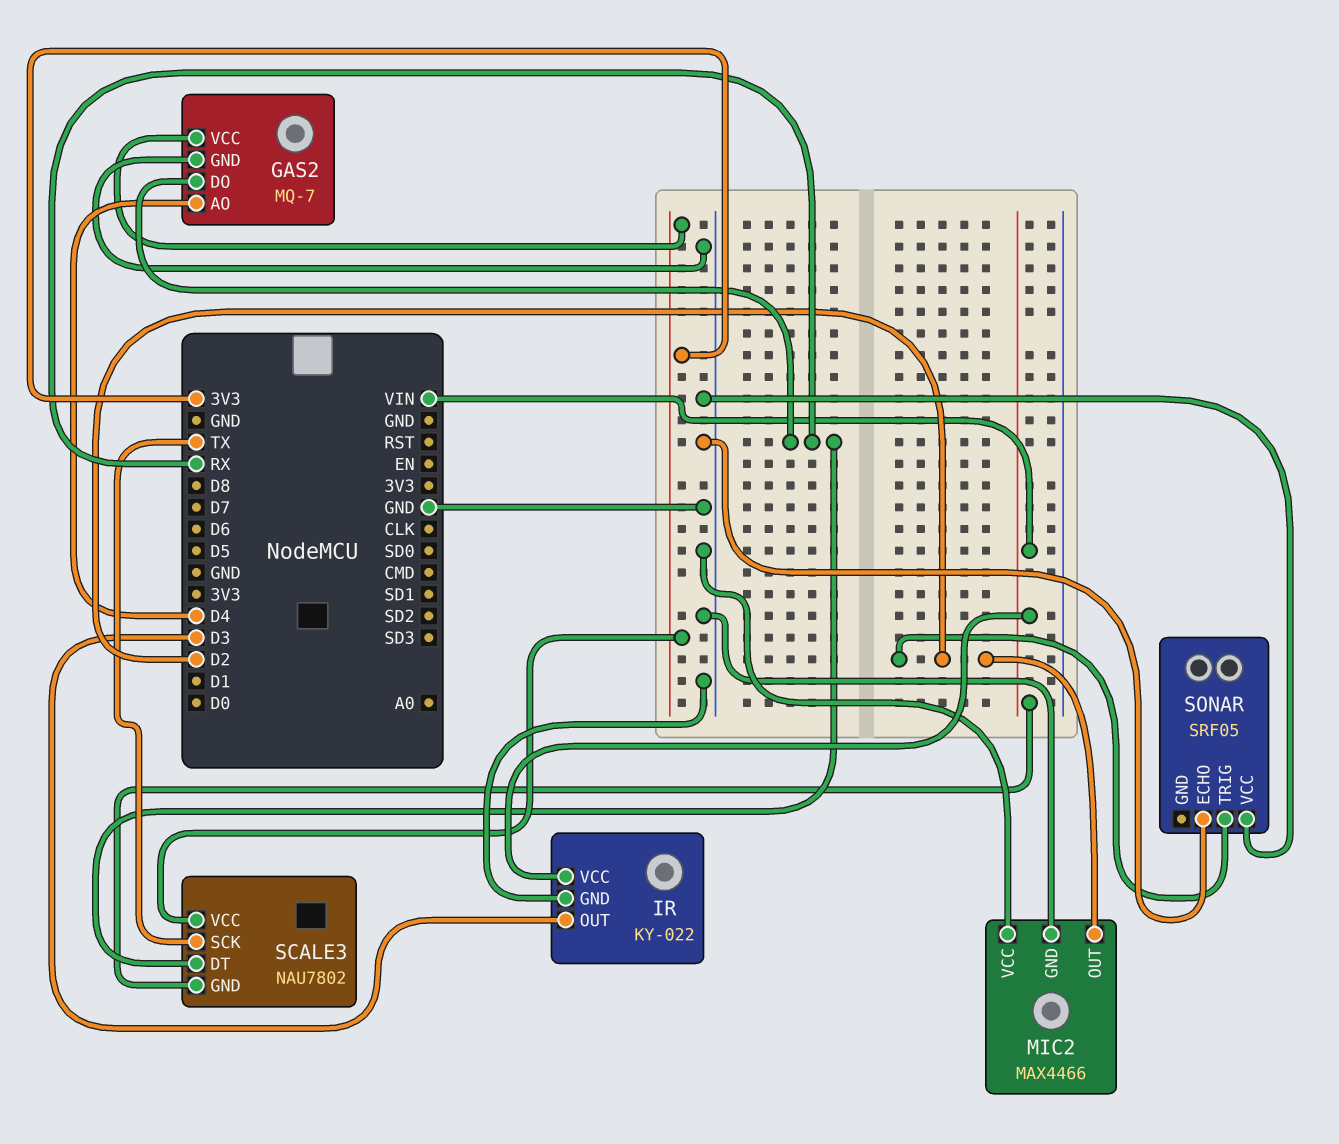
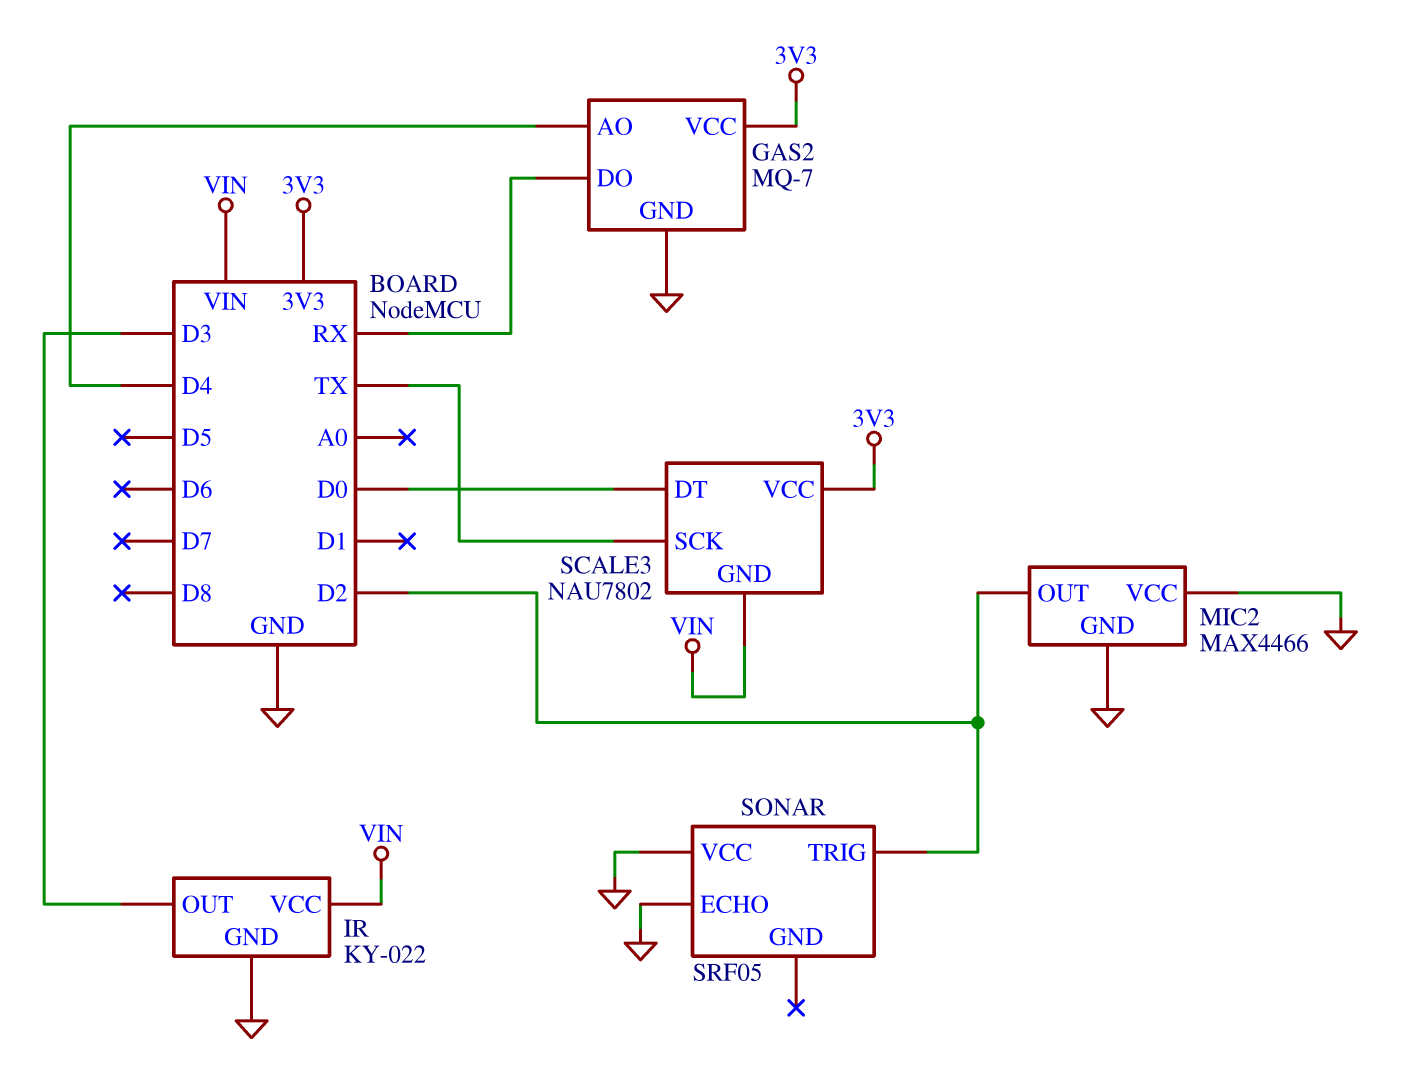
SCALE3 pin DT: RX -> D0

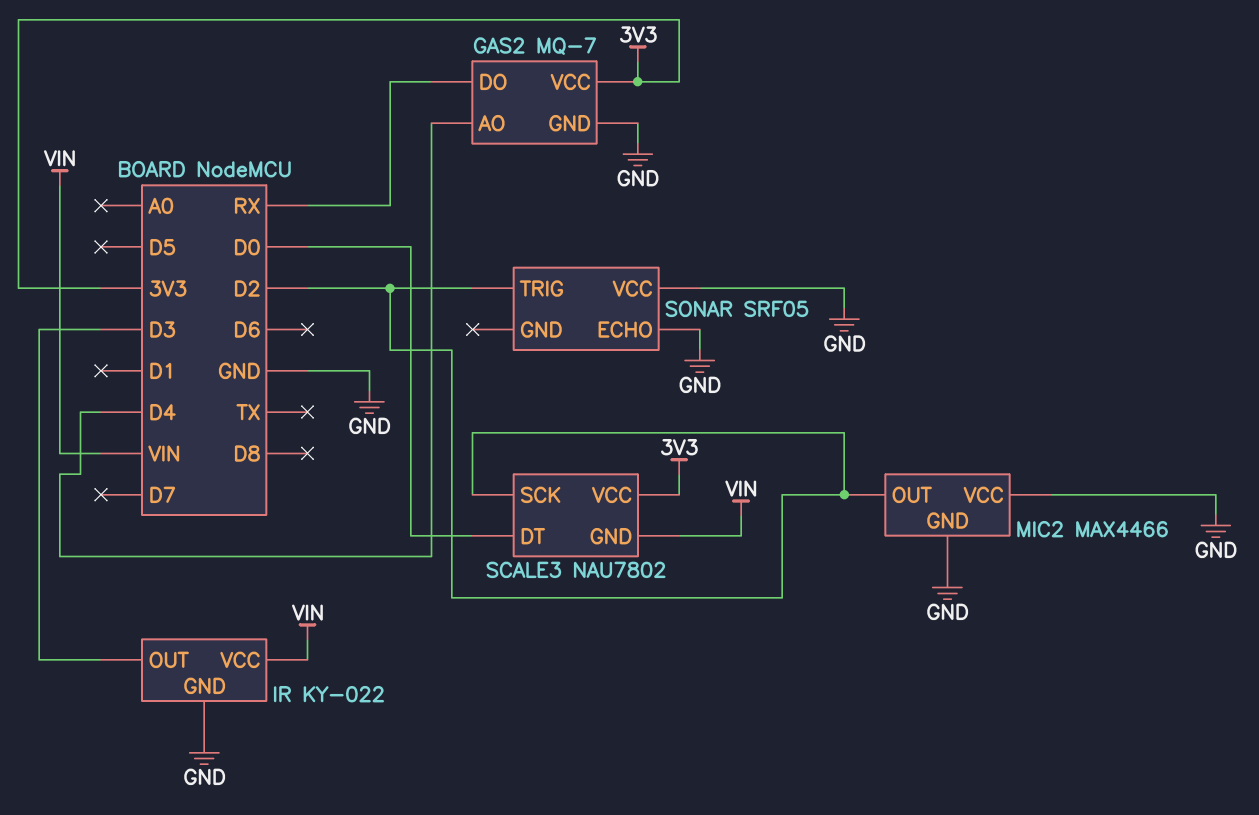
SCALE3 pin SCK: TX -> D2

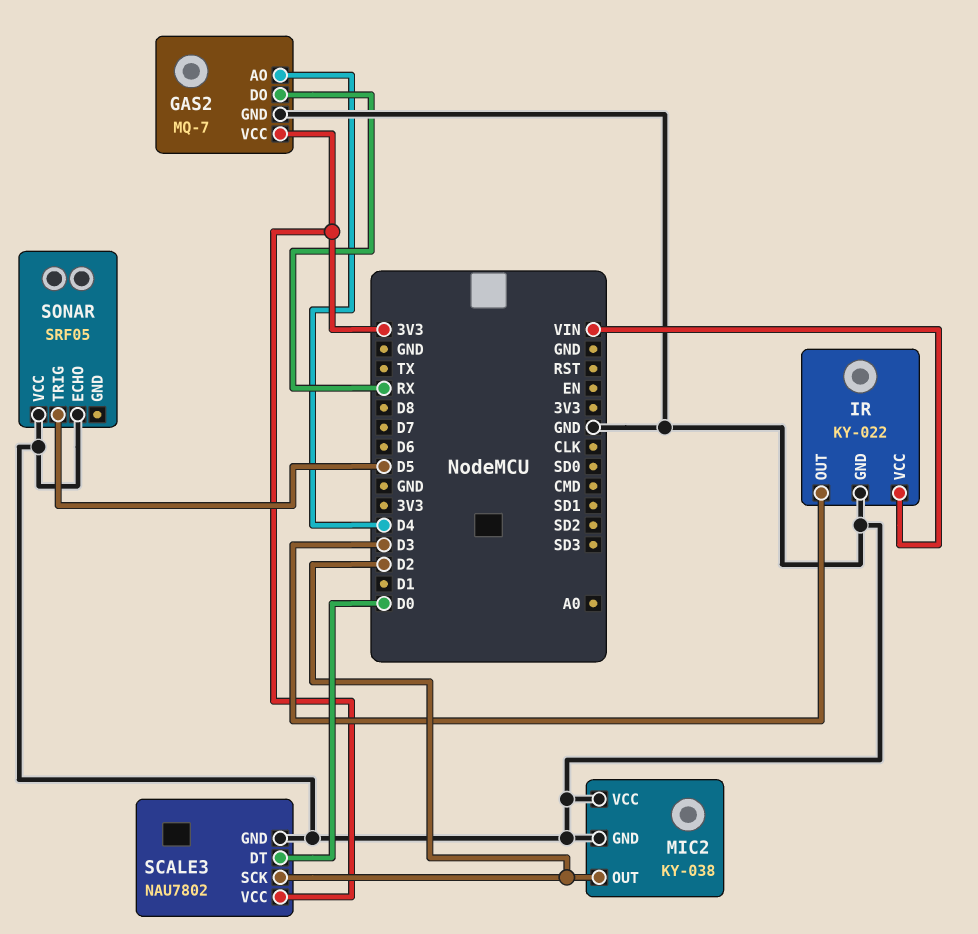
MIC2: MAX4466 -> KY-038
SCALE3 pin GND: VIN -> GND
SONAR pin TRIG: D2 -> D5

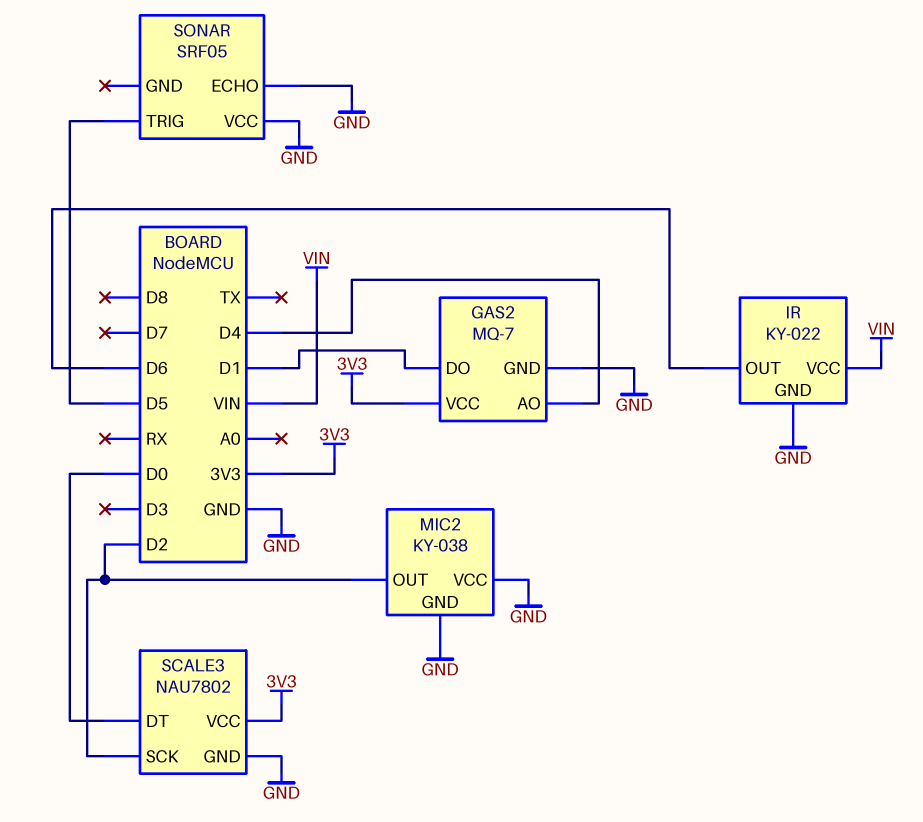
GAS2 pin DO: RX -> D1
IR pin OUT: D3 -> D6

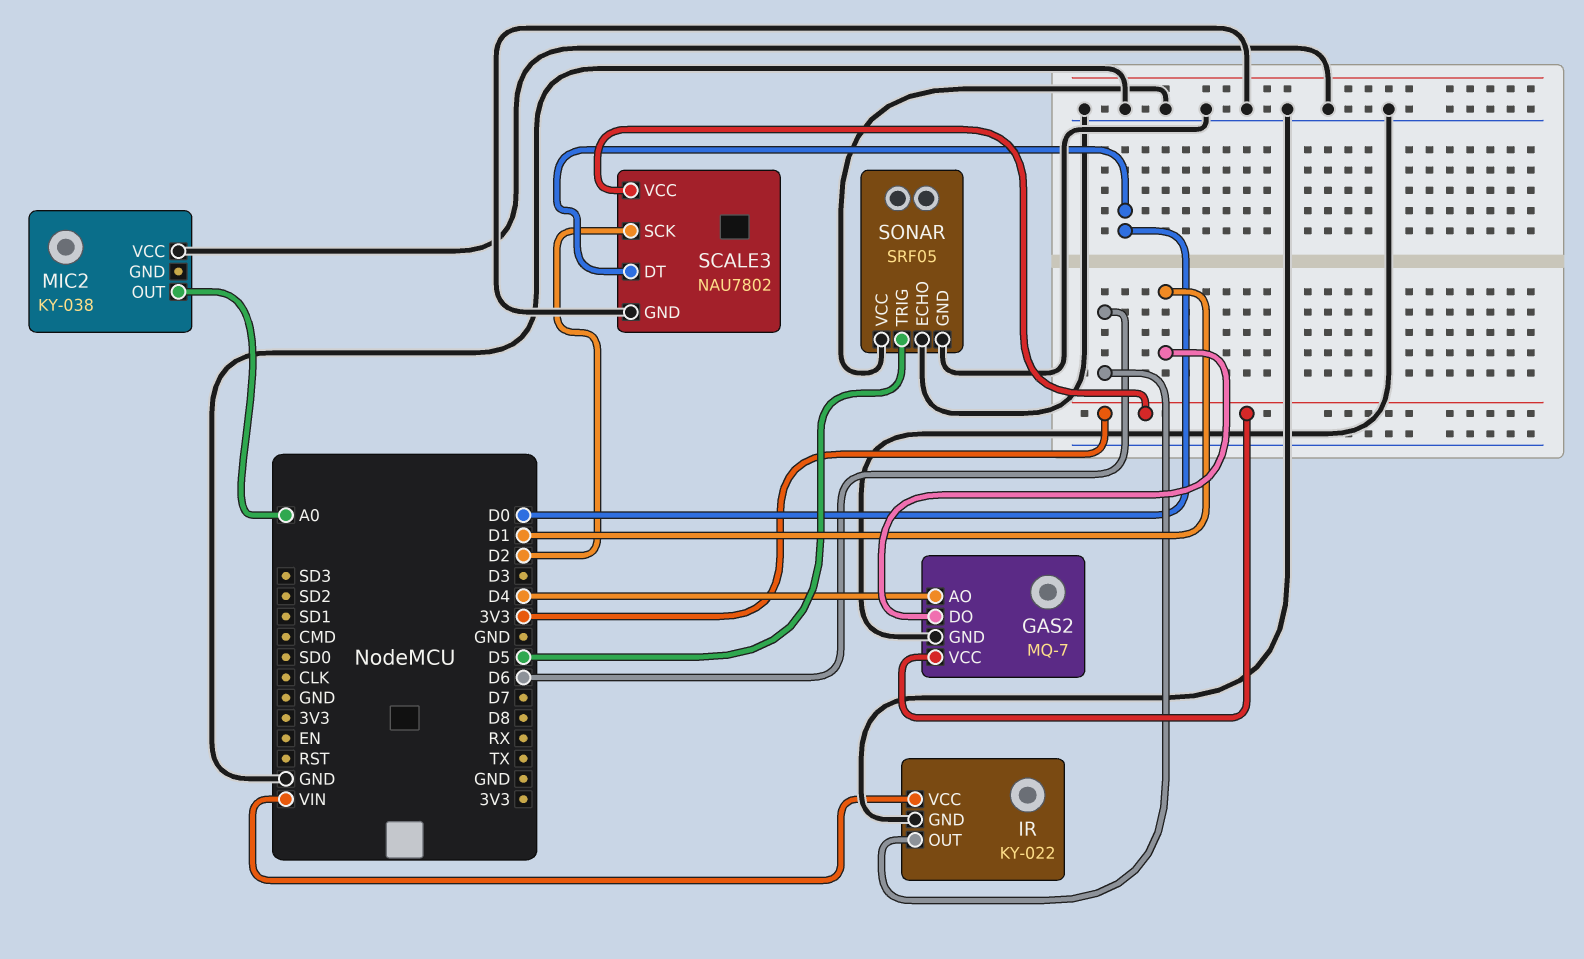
MIC2 pin GND: GND -> none
MIC2 pin OUT: D2 -> A0
SONAR pin GND: none -> GND

